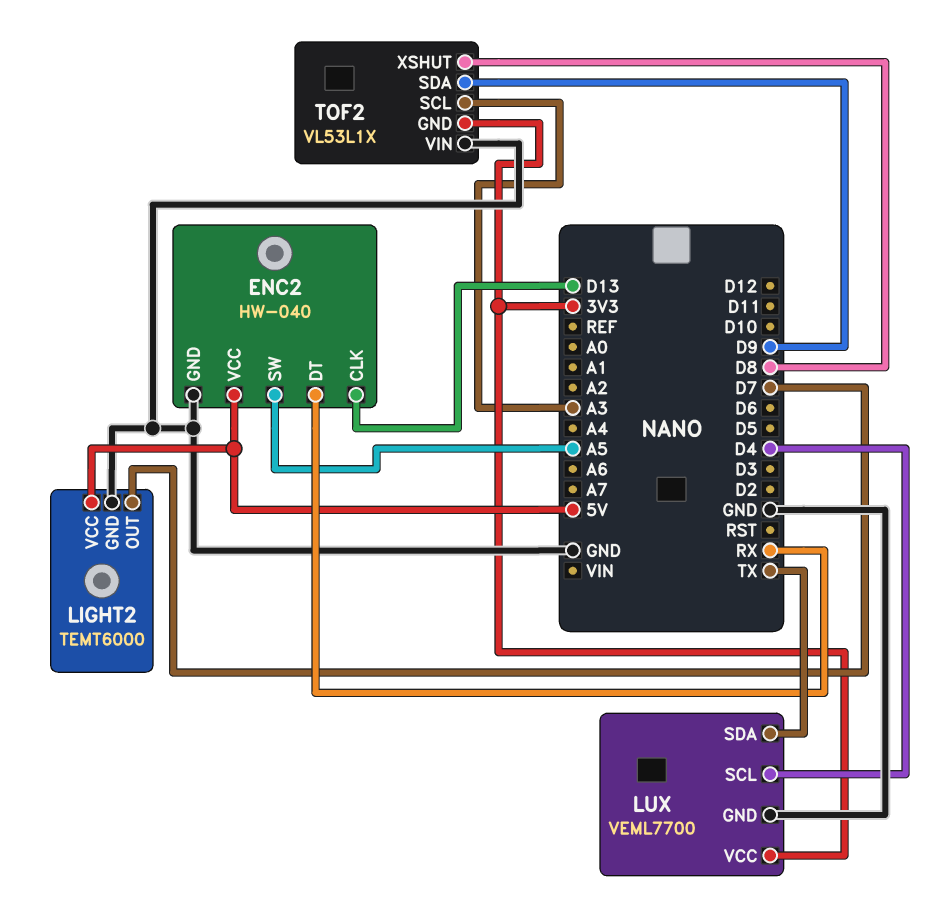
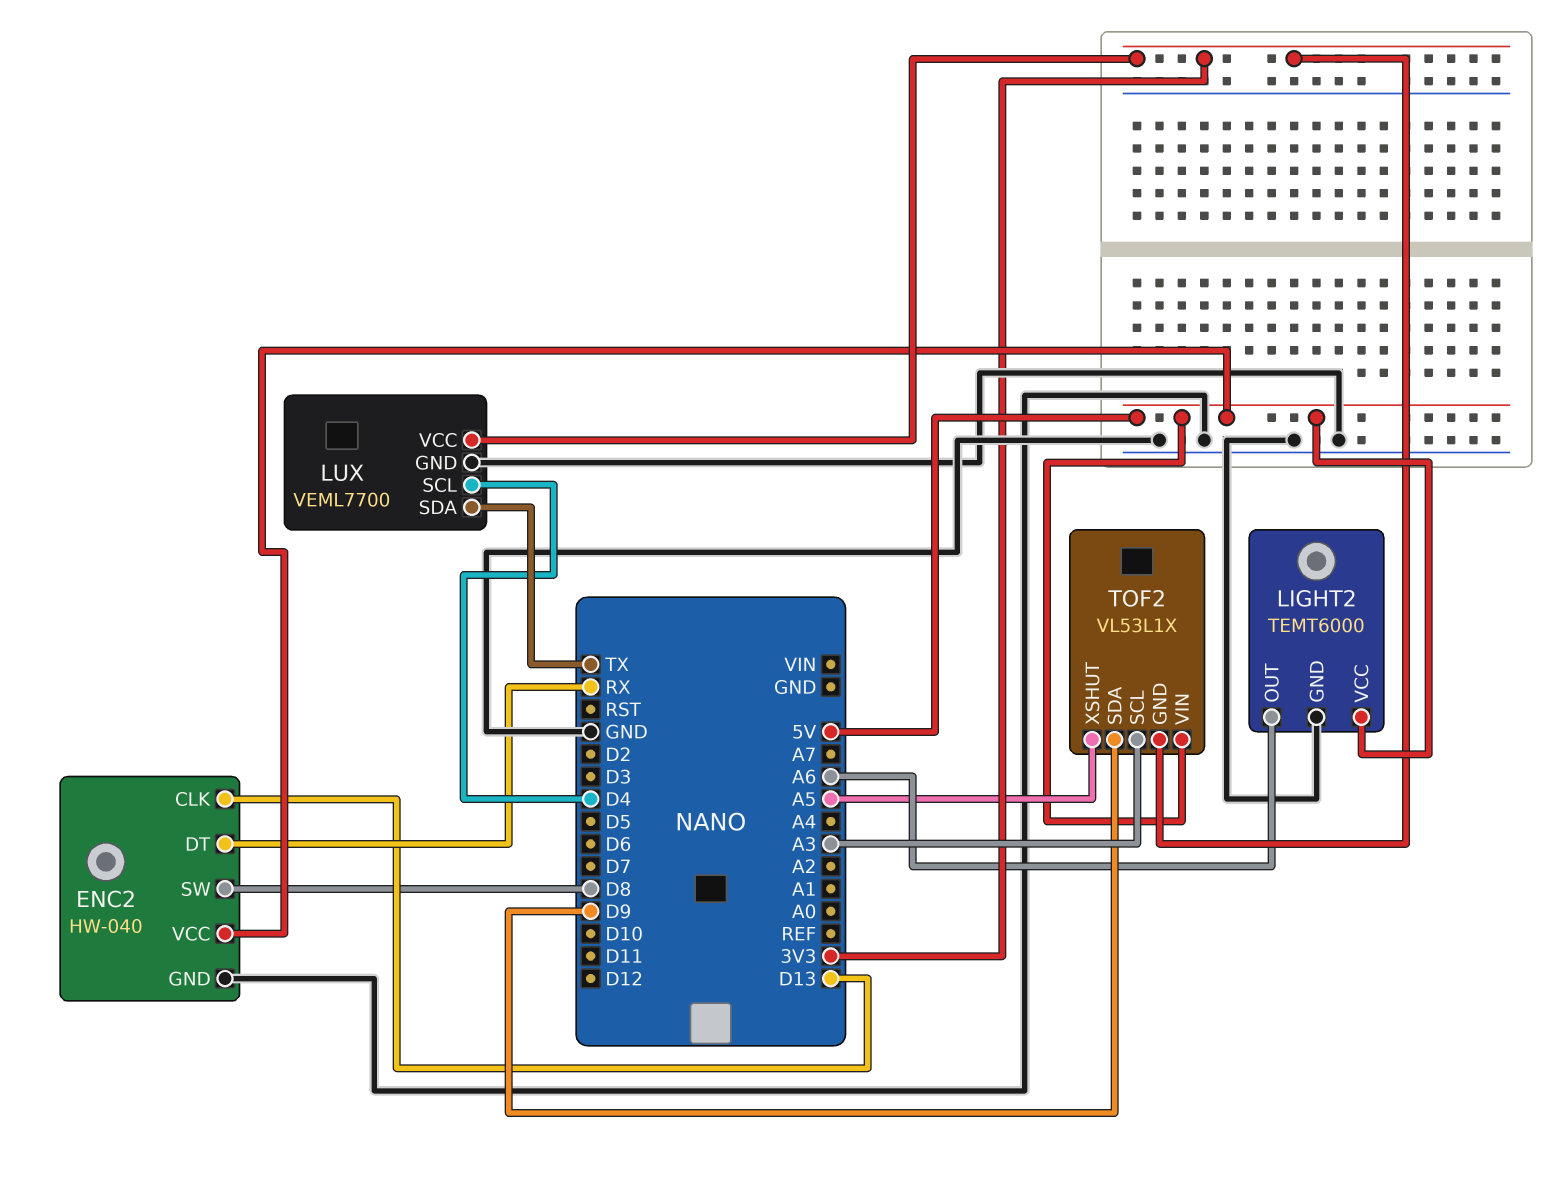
ENC2 pin SW: A5 -> D8
LIGHT2 pin OUT: D7 -> A6
TOF2 pin VIN: GND -> 5V
TOF2 pin XSHUT: D8 -> A5

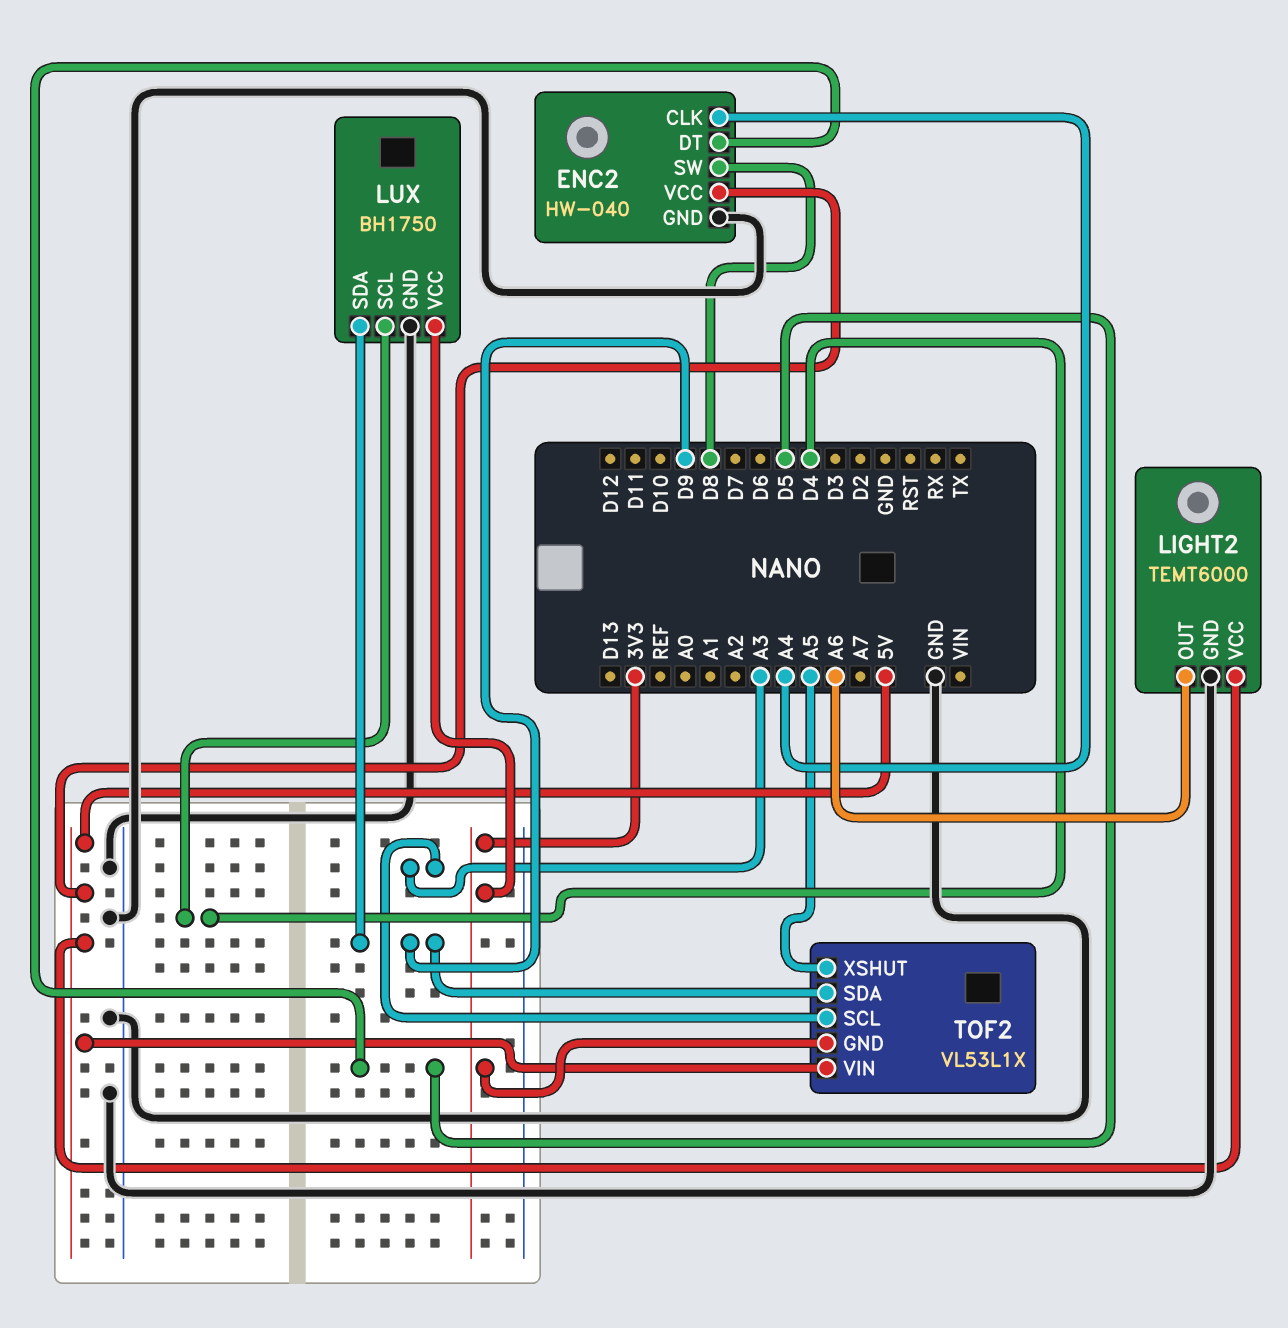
ENC2 pin CLK: D13 -> A4
ENC2 pin DT: RX -> D5
LUX: VEML7700 -> BH1750
LUX pin SDA: TX -> D9

